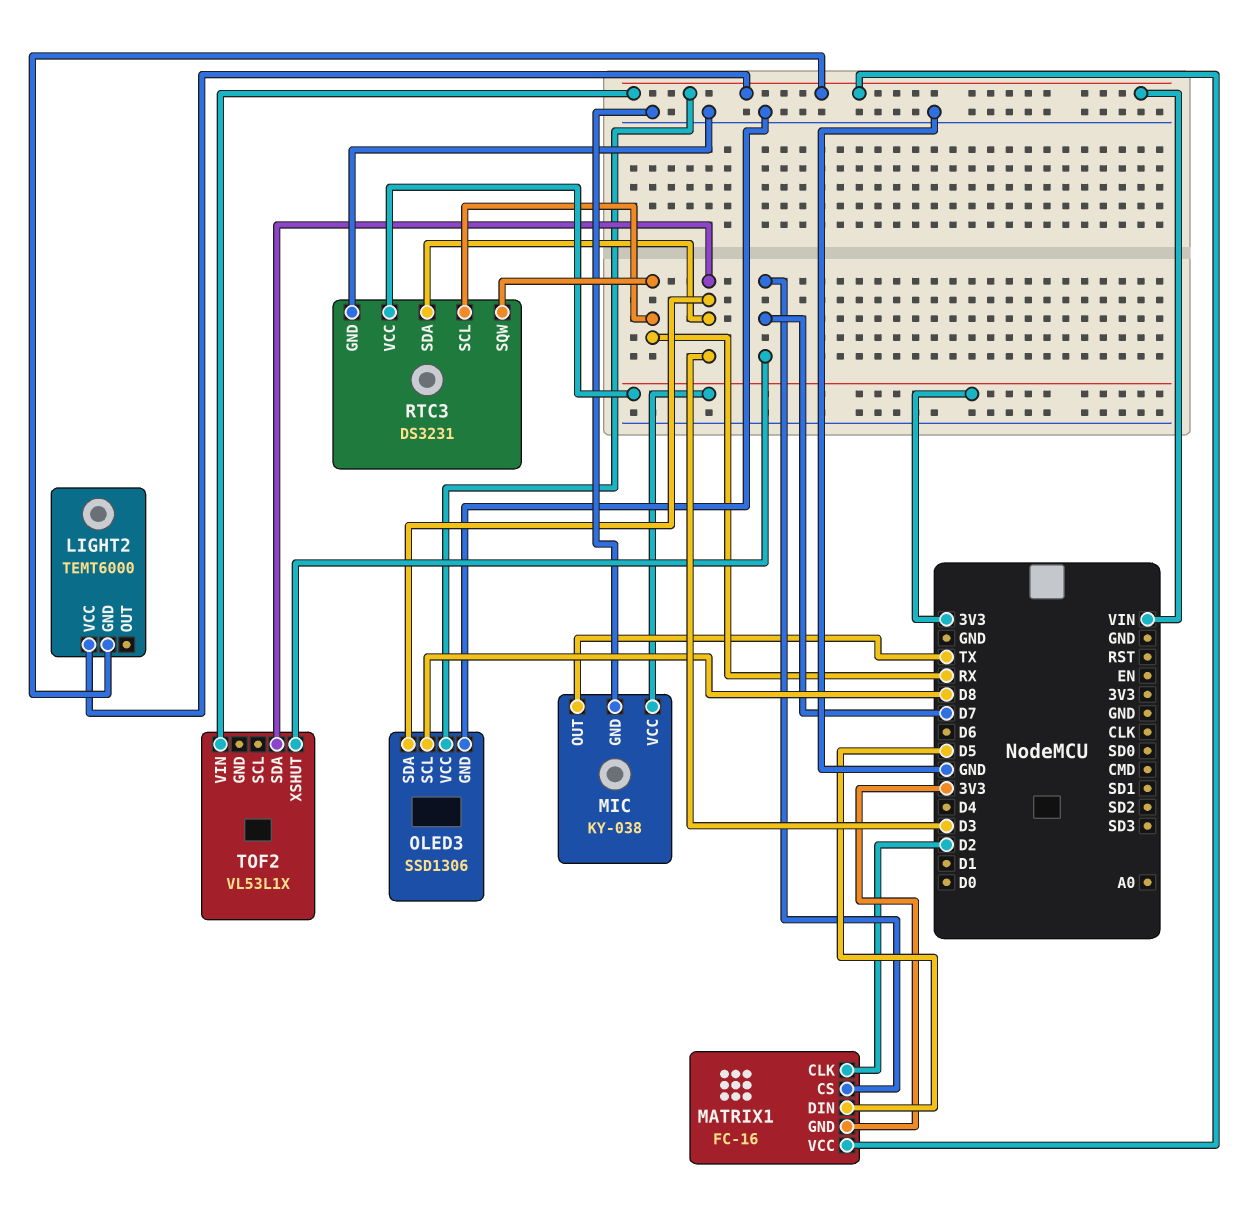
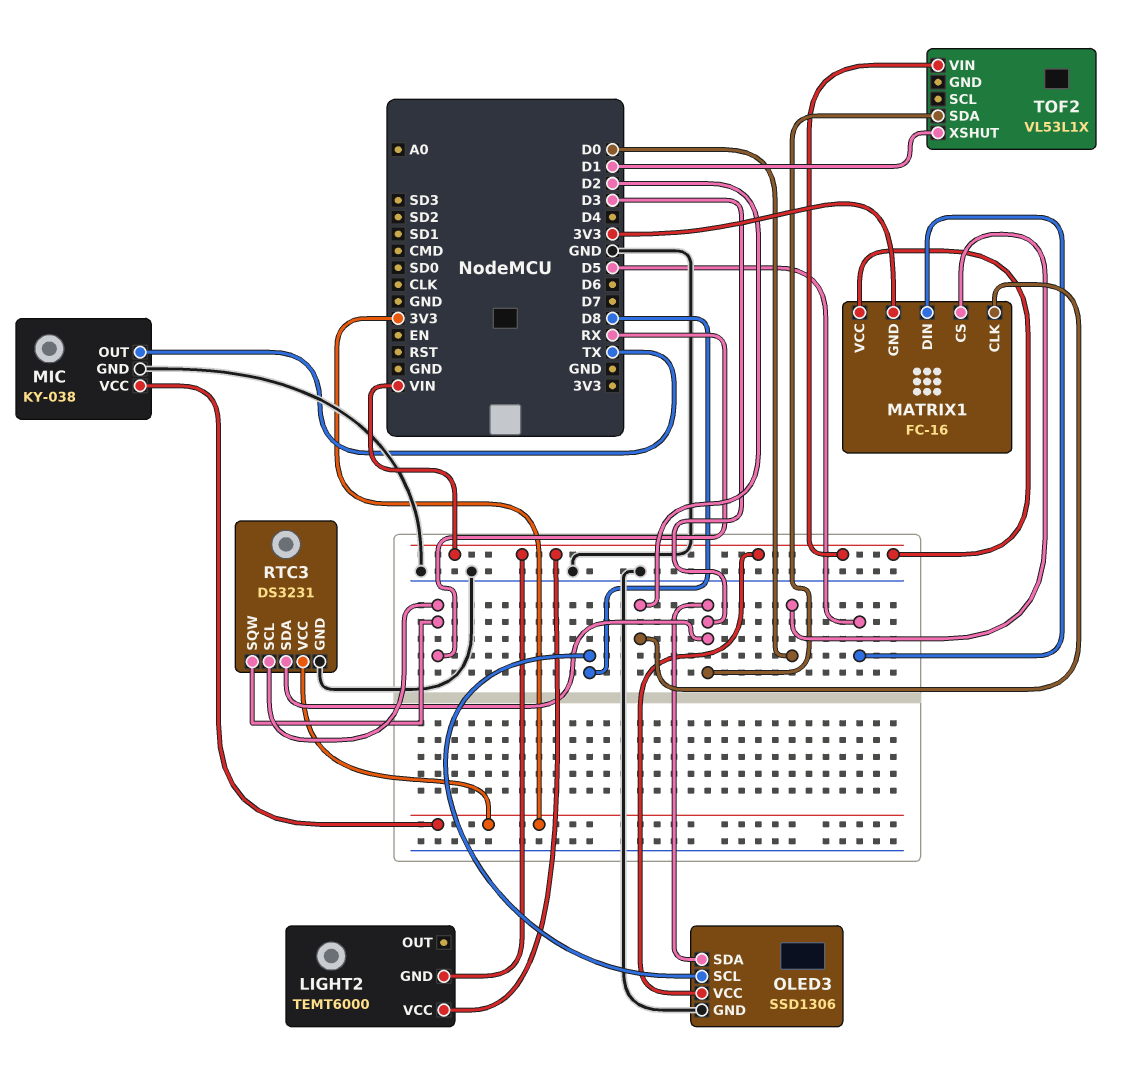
MATRIX1 pin CS: D7 -> D0
TOF2 pin XSHUT: D7 -> D1

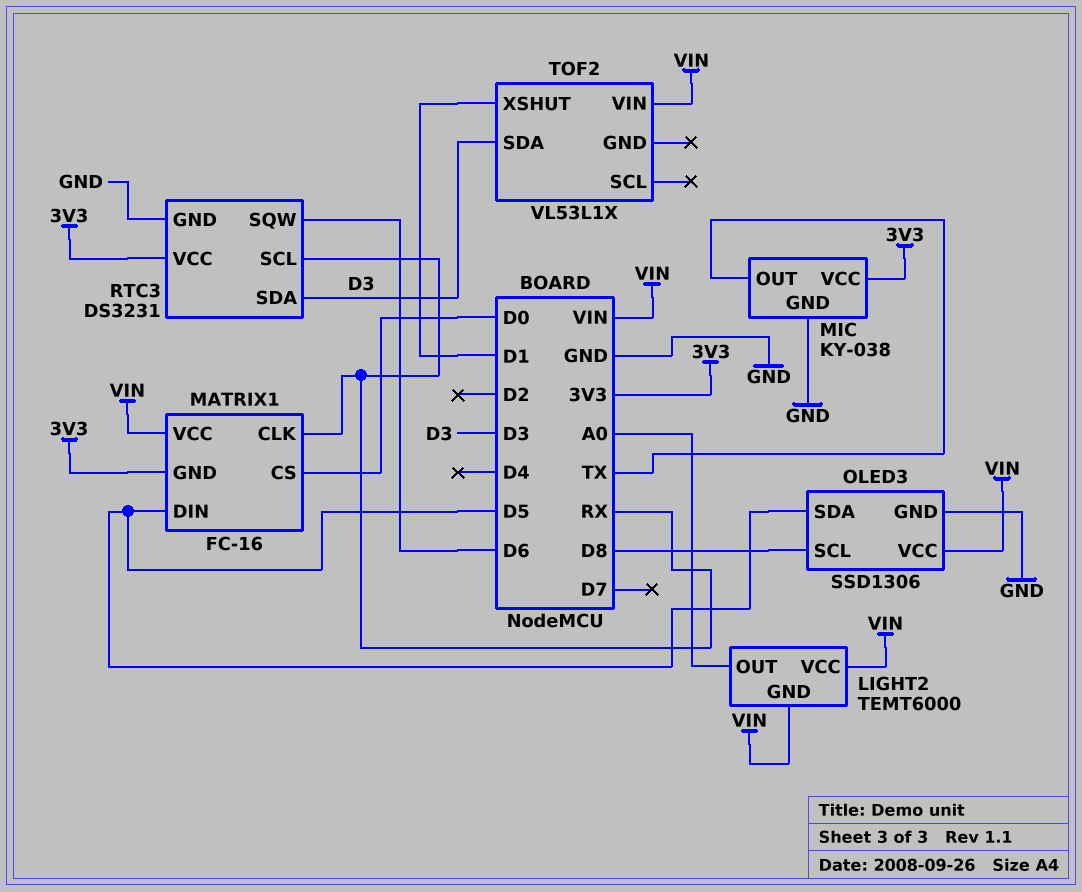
LIGHT2 pin OUT: none -> A0
MATRIX1 pin CLK: D2 -> RX
OLED3 pin SDA: D3 -> D5
RTC3 pin SQW: RX -> D6

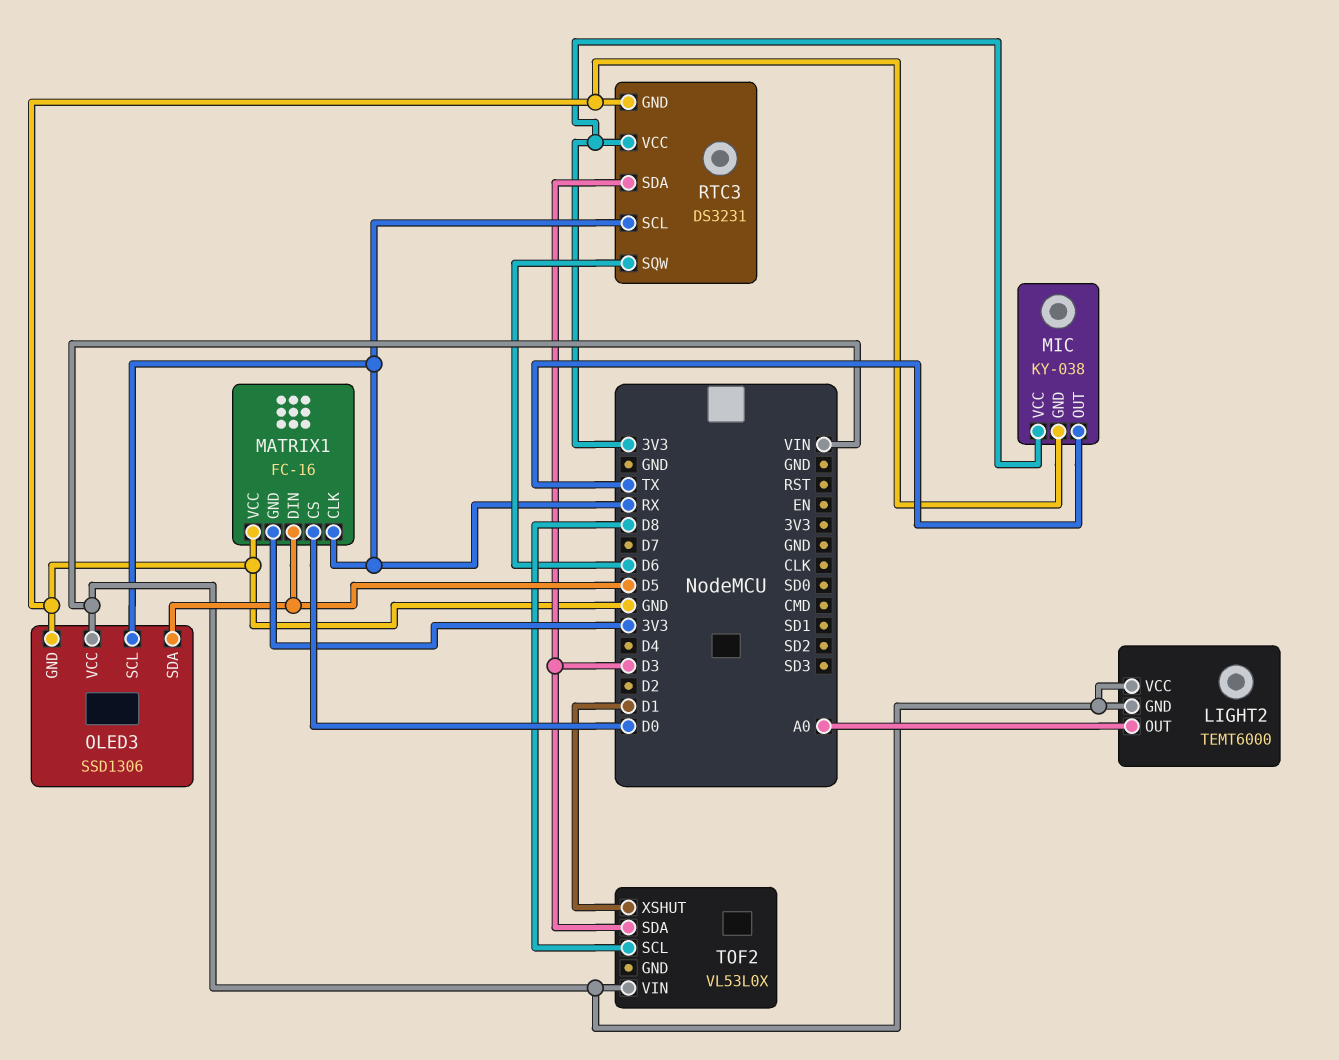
MATRIX1 pin VCC: VIN -> GND
OLED3 pin SCL: D8 -> RX
TOF2: VL53L1X -> VL53L0X
TOF2 pin SCL: none -> D8

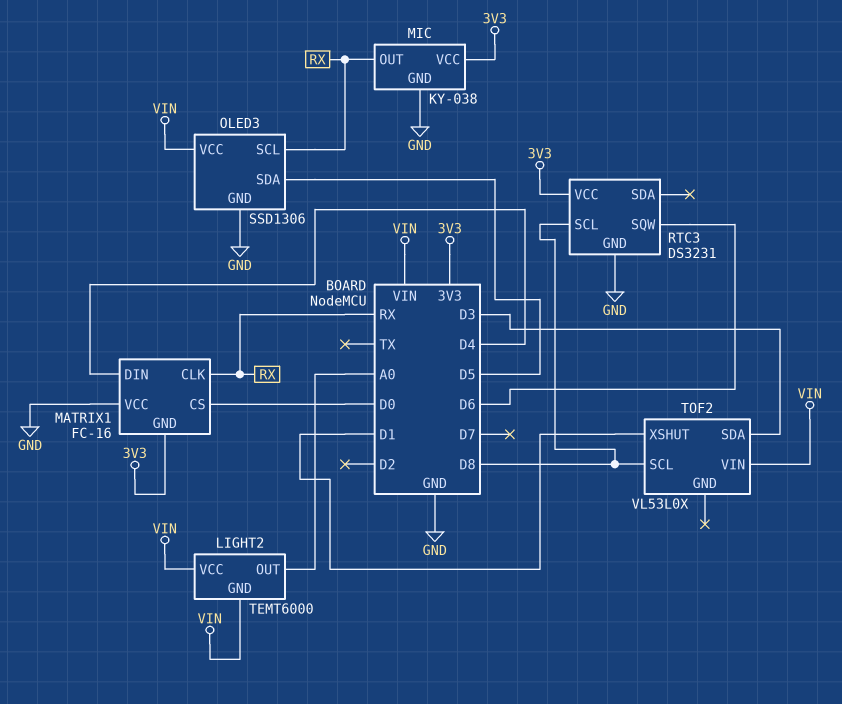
MATRIX1 pin DIN: D5 -> D4
MIC pin OUT: TX -> RX
RTC3 pin SCL: RX -> D8
RTC3 pin SDA: D3 -> none

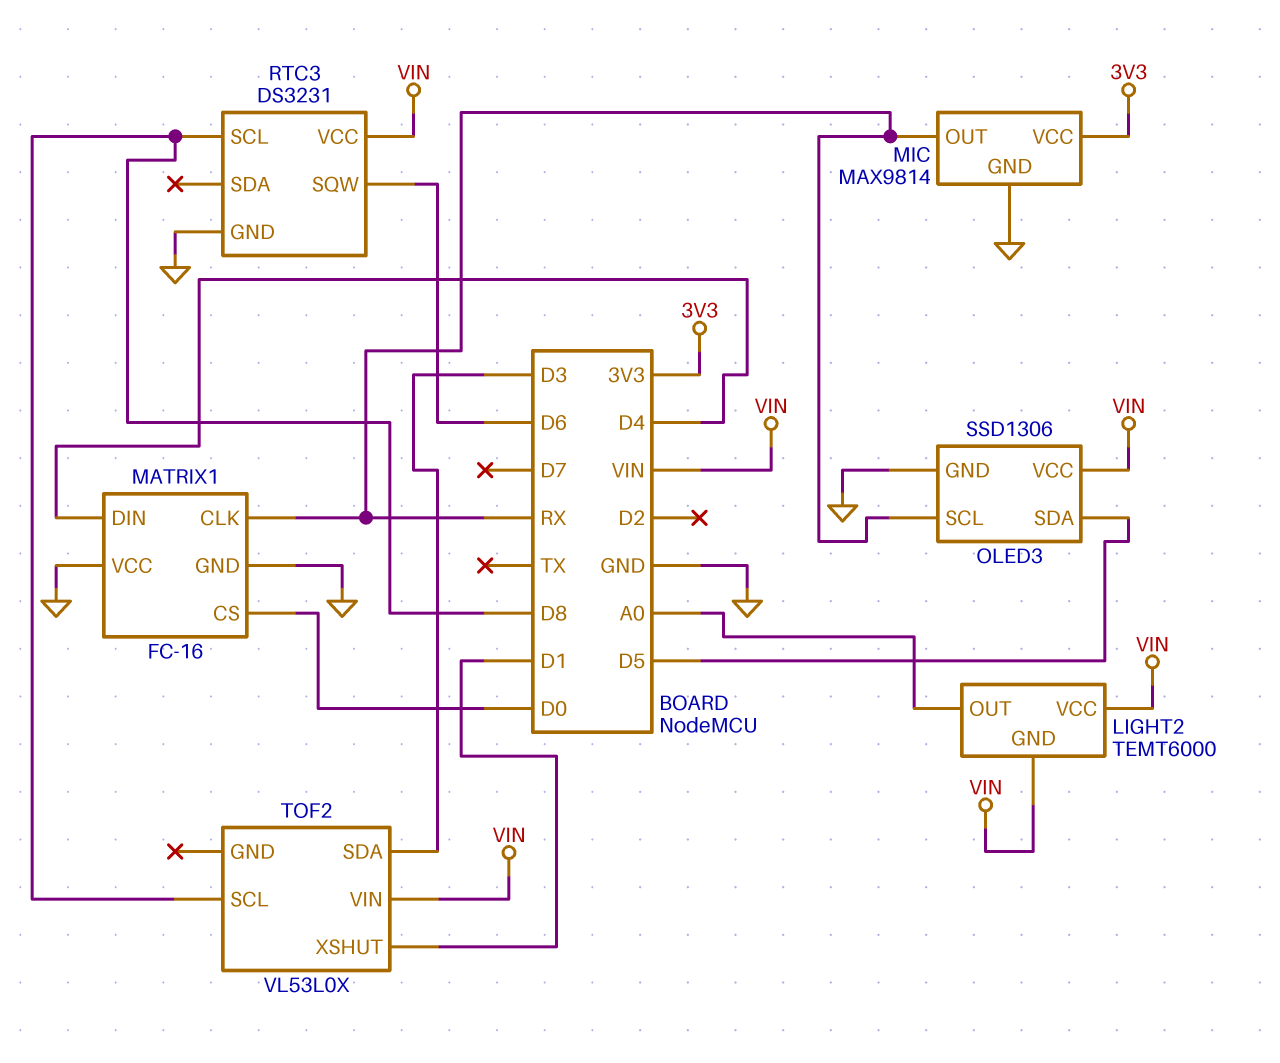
MATRIX1 pin GND: 3V3 -> GND
MIC: KY-038 -> MAX9814
RTC3 pin VCC: 3V3 -> VIN

